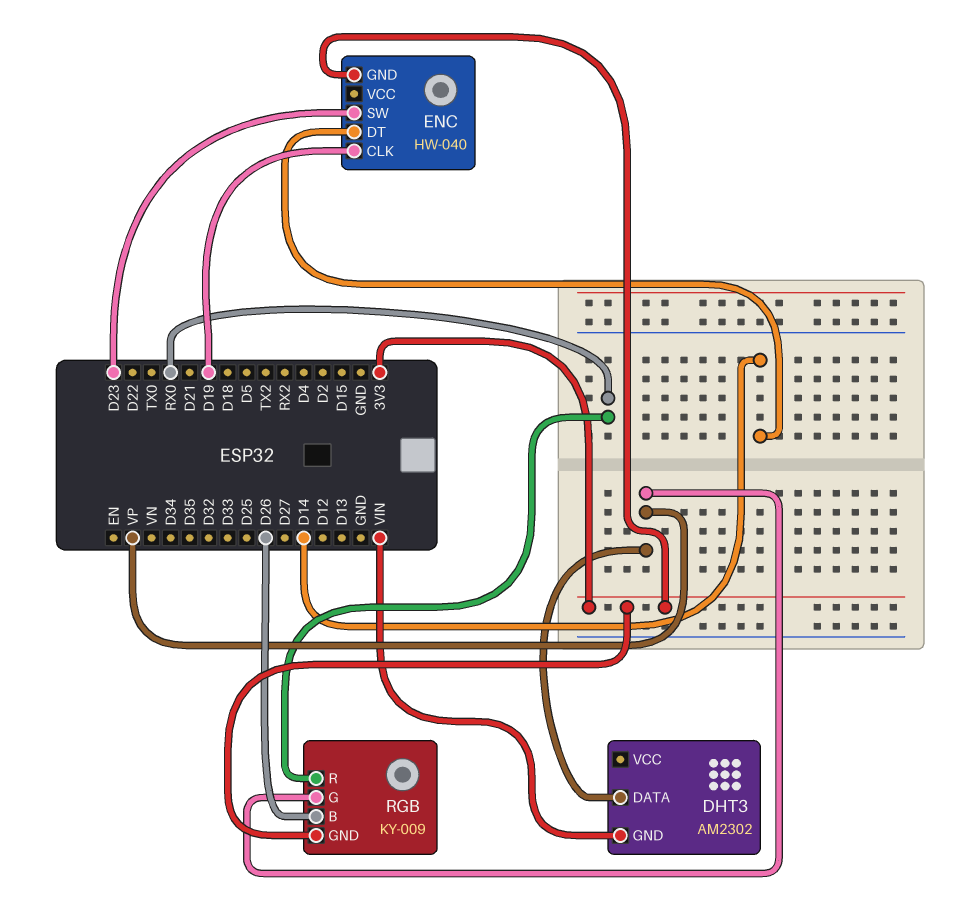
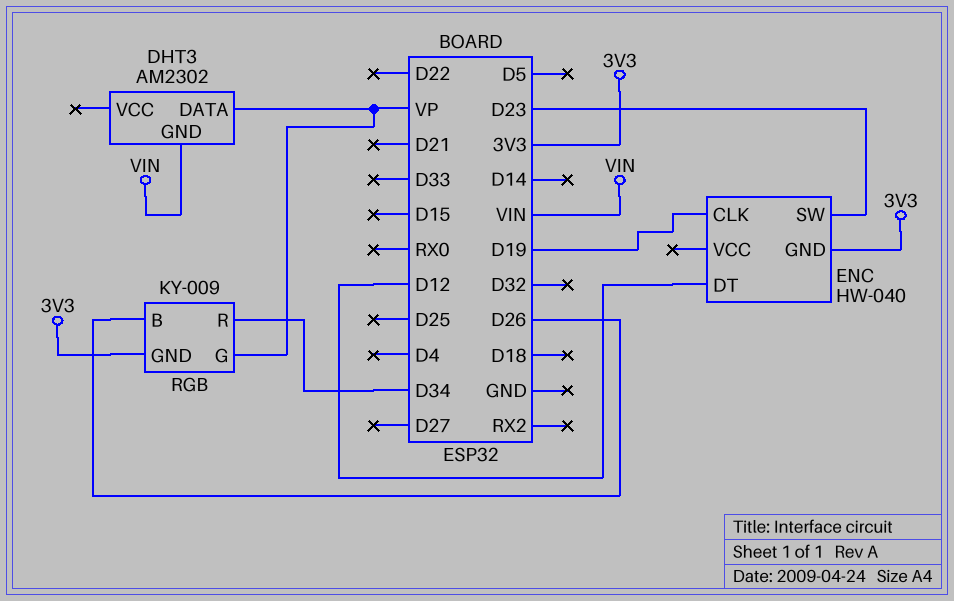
ENC pin DT: D14 -> D12
RGB pin R: RX0 -> D34

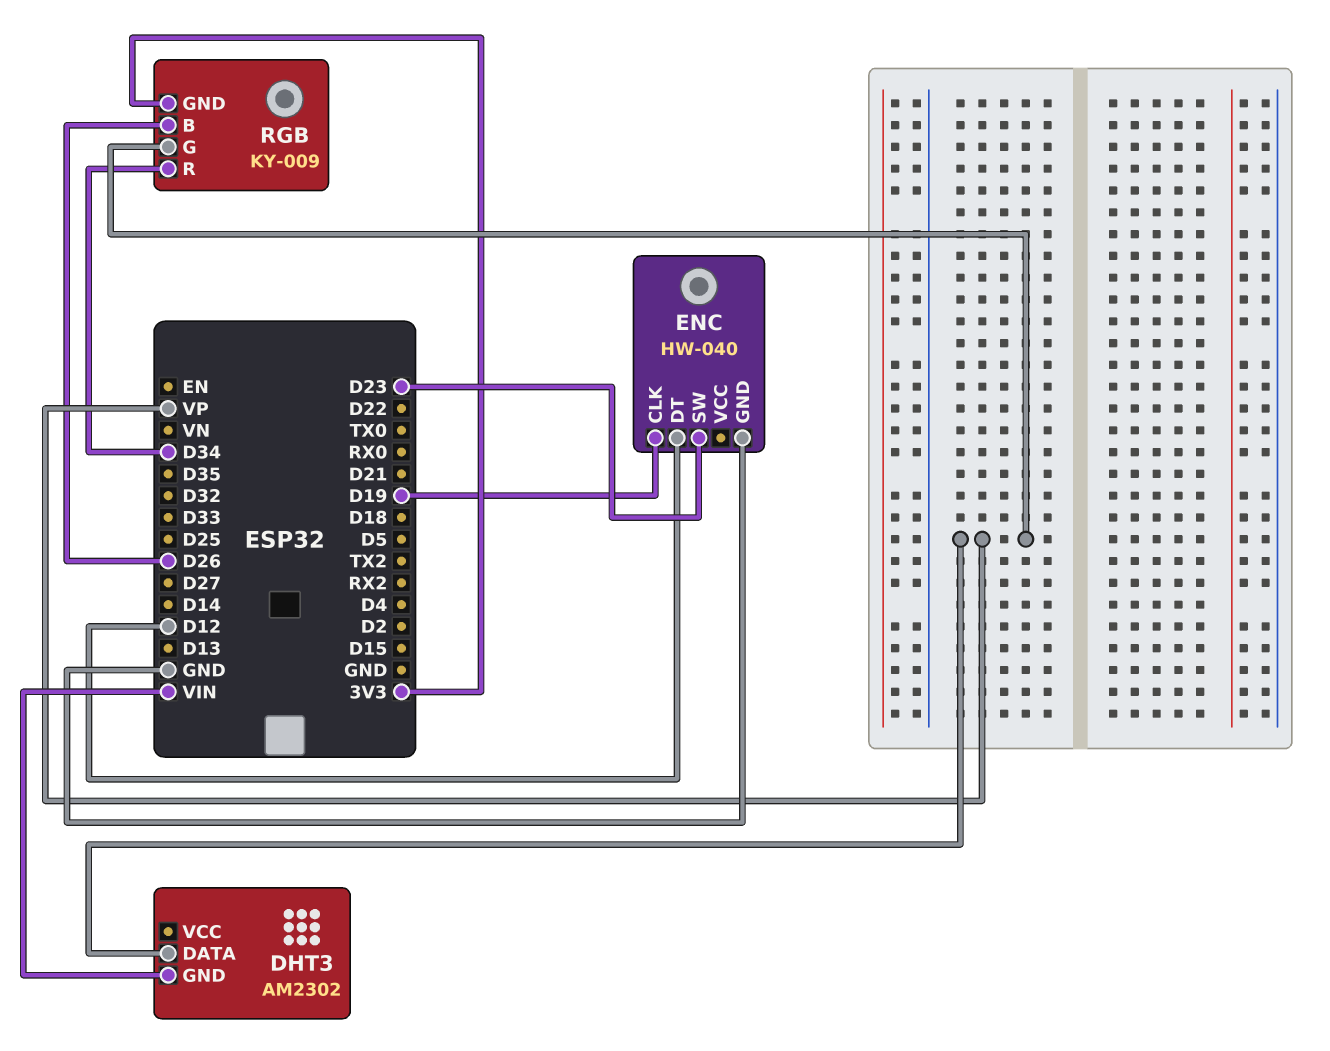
ENC pin GND: 3V3 -> GND

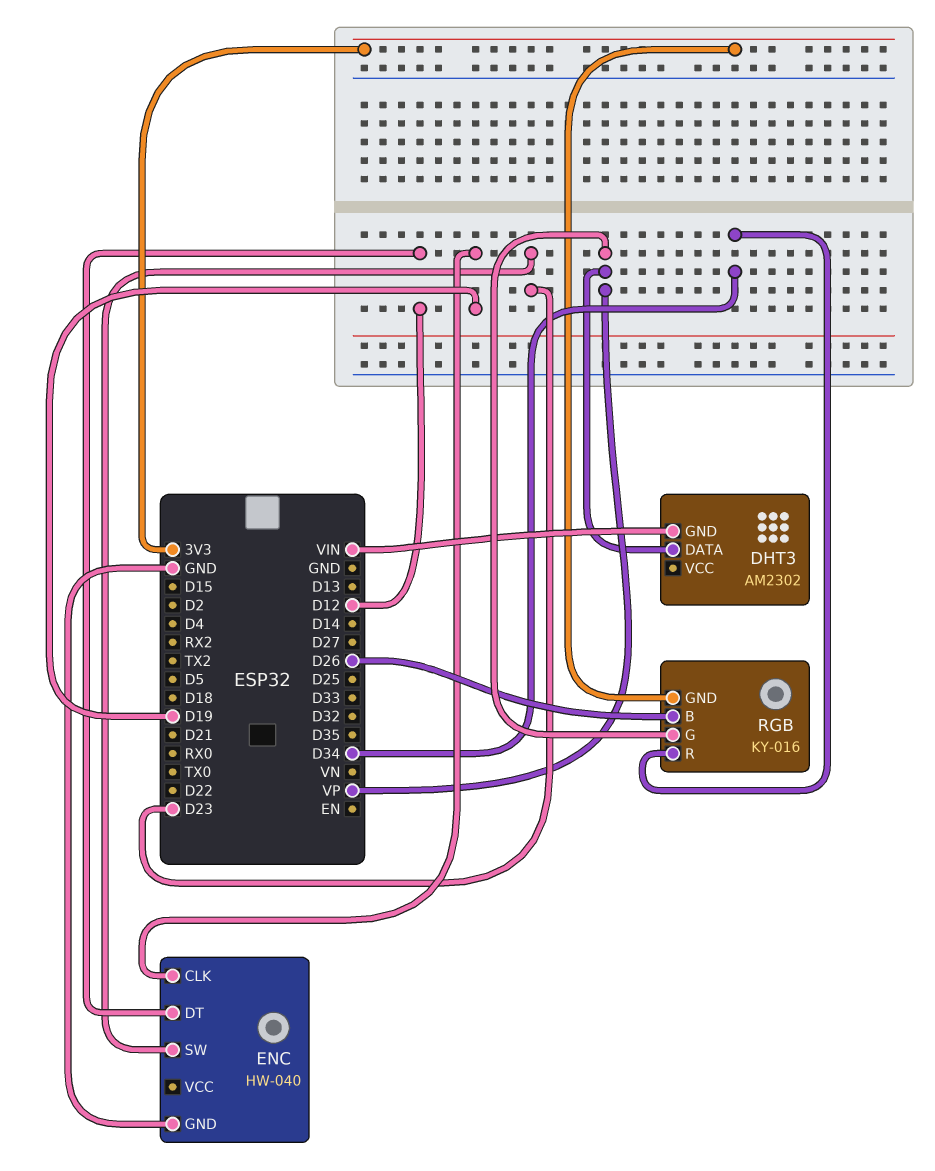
RGB: KY-009 -> KY-016

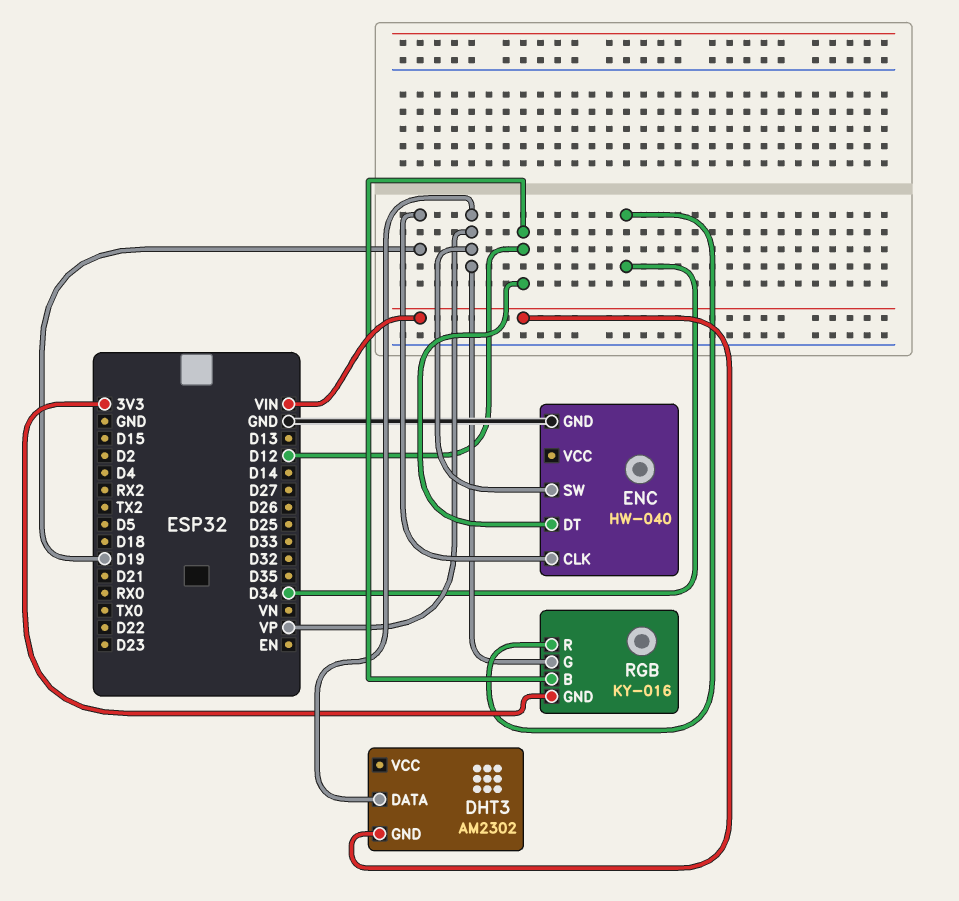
ENC pin SW: D23 -> VP
RGB pin B: D26 -> D12

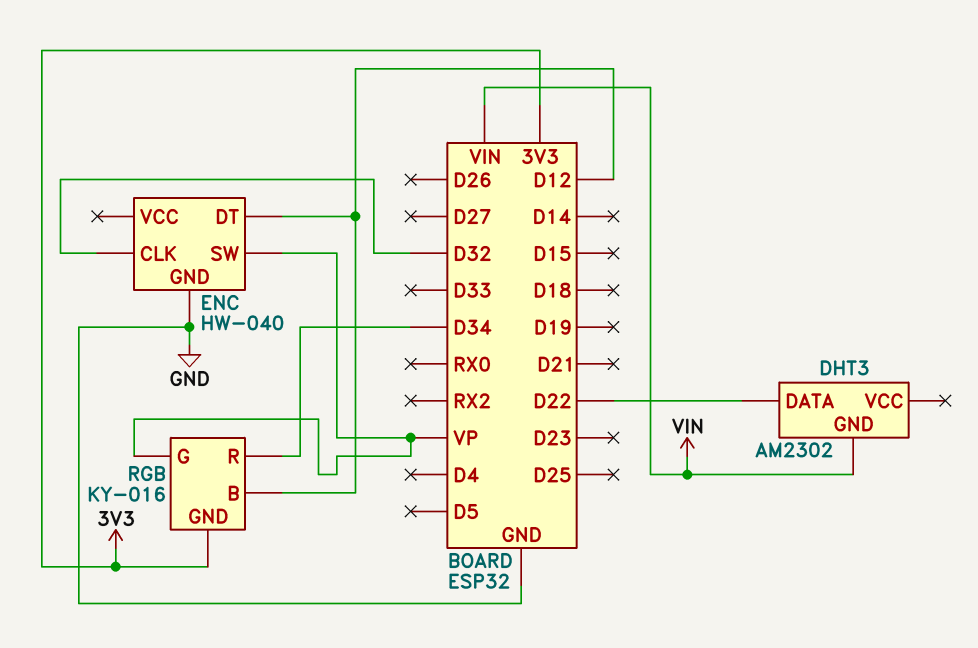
DHT3 pin DATA: VP -> D22
ENC pin CLK: D19 -> D32

